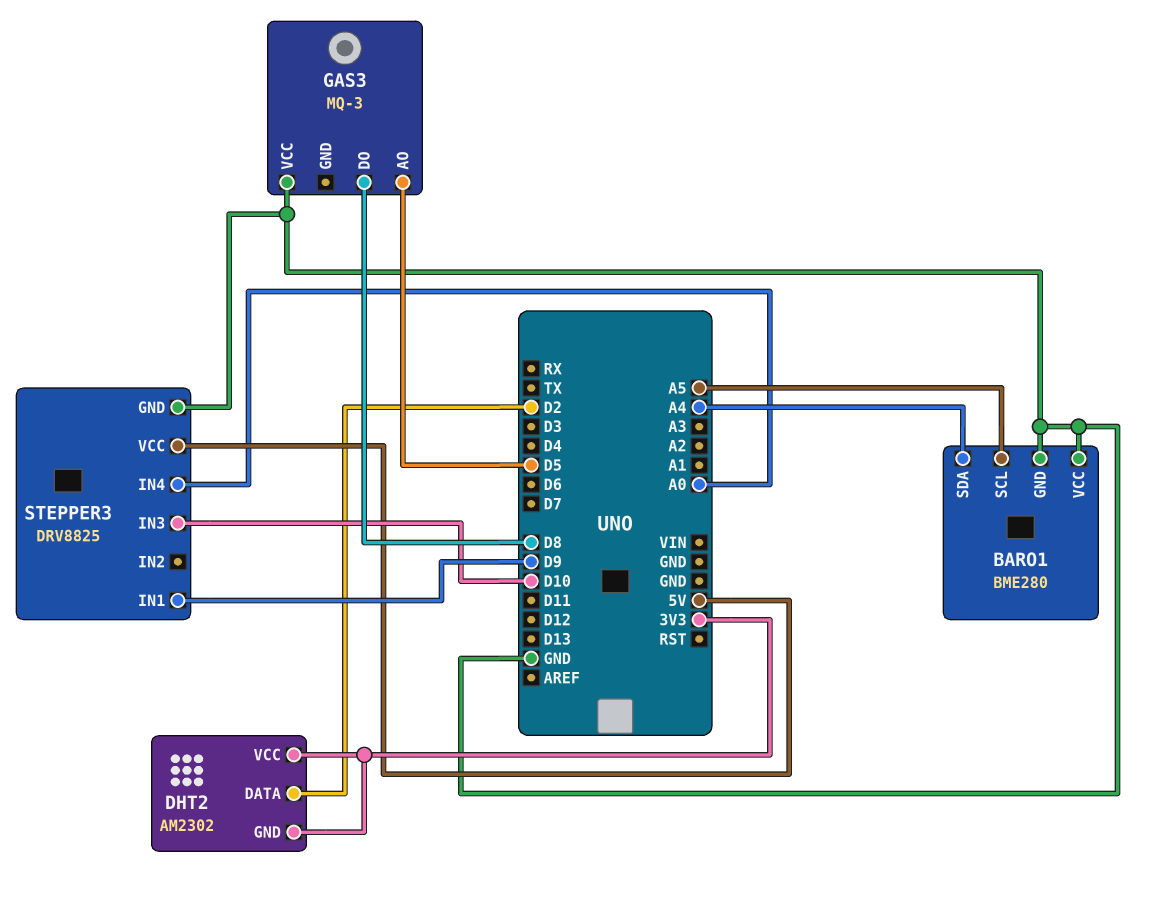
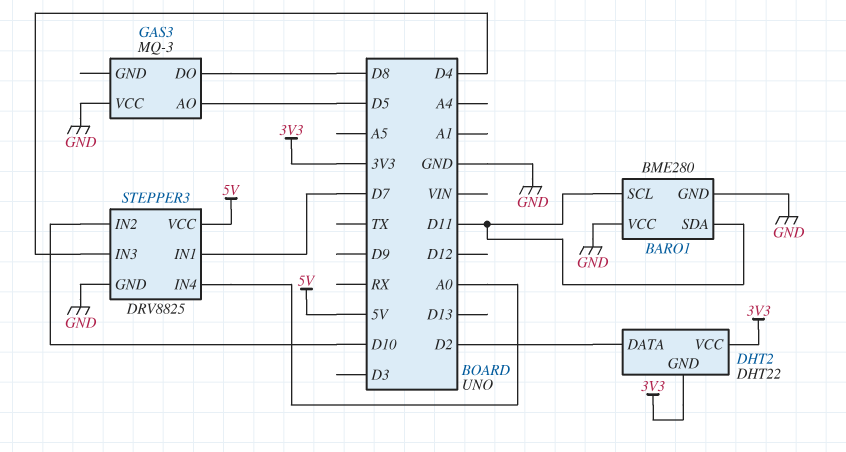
BARO1 pin SCL: A5 -> D11
BARO1 pin SDA: A4 -> D11
DHT2: AM2302 -> DHT22
STEPPER3 pin IN1: D9 -> D7
STEPPER3 pin IN2: none -> D10
STEPPER3 pin IN3: D10 -> D4

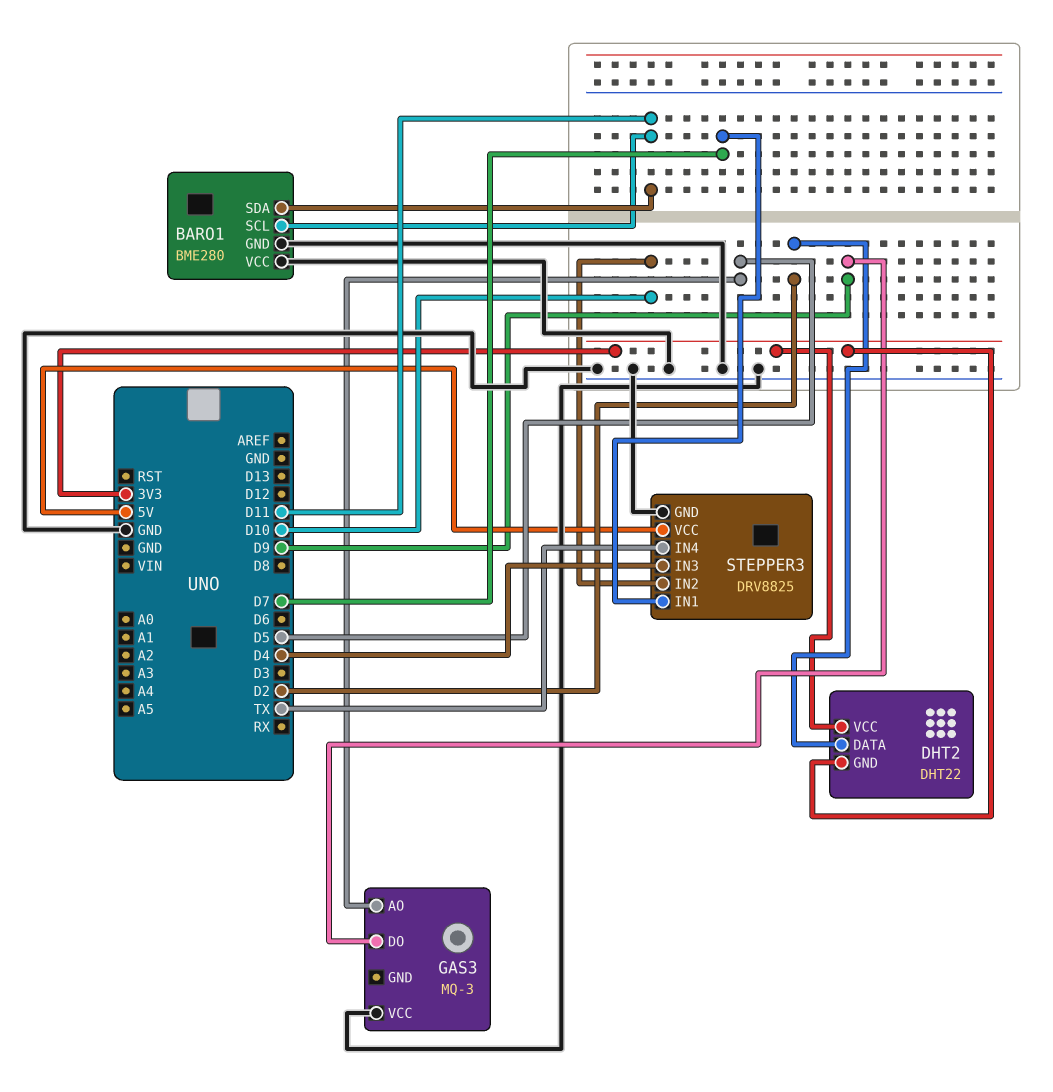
GAS3 pin DO: D8 -> D9
STEPPER3 pin IN4: A0 -> TX

